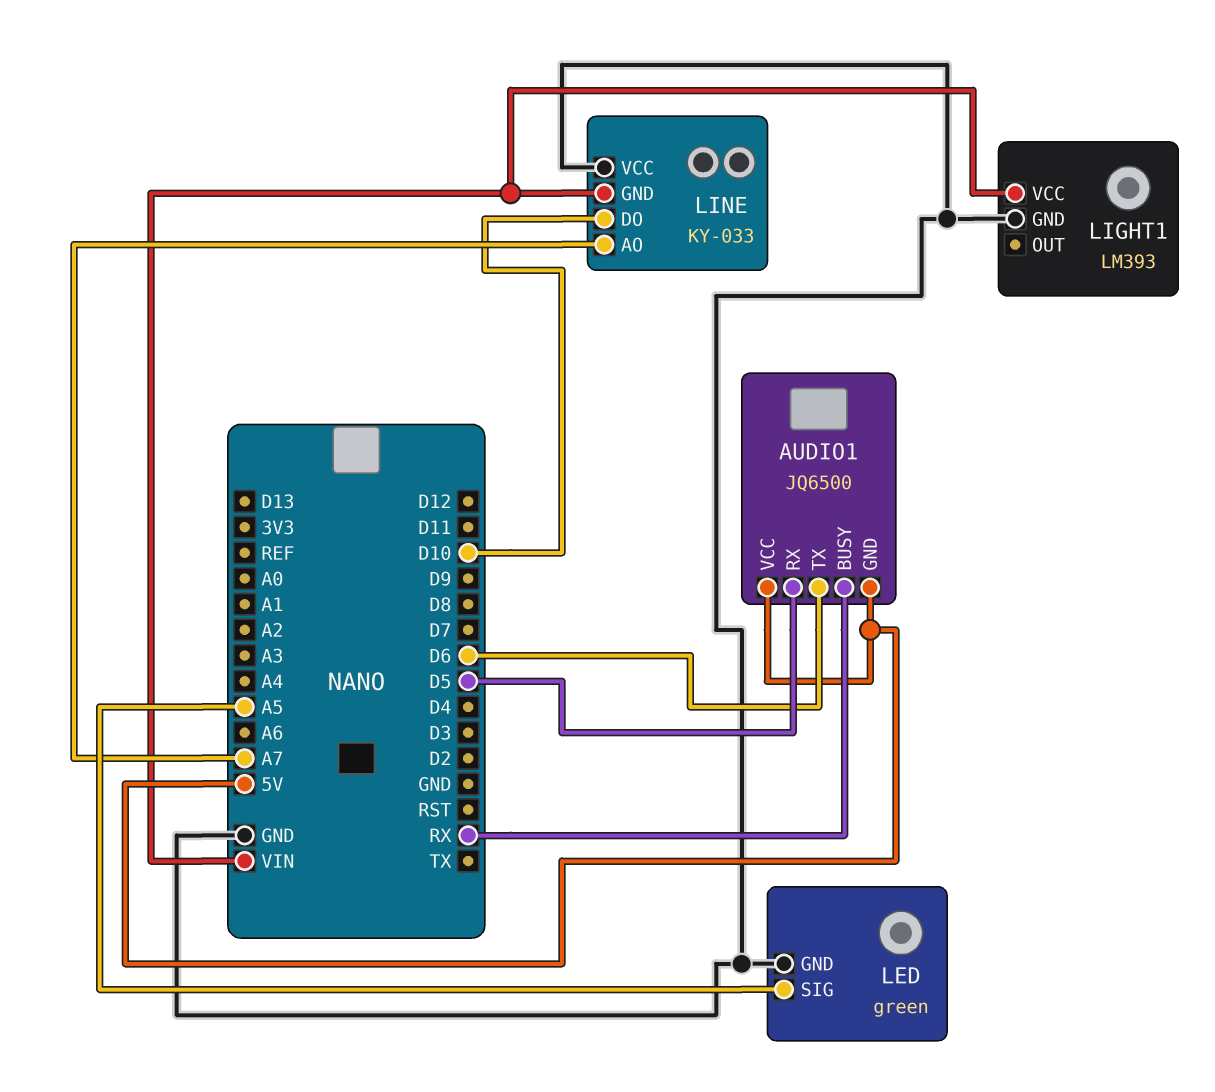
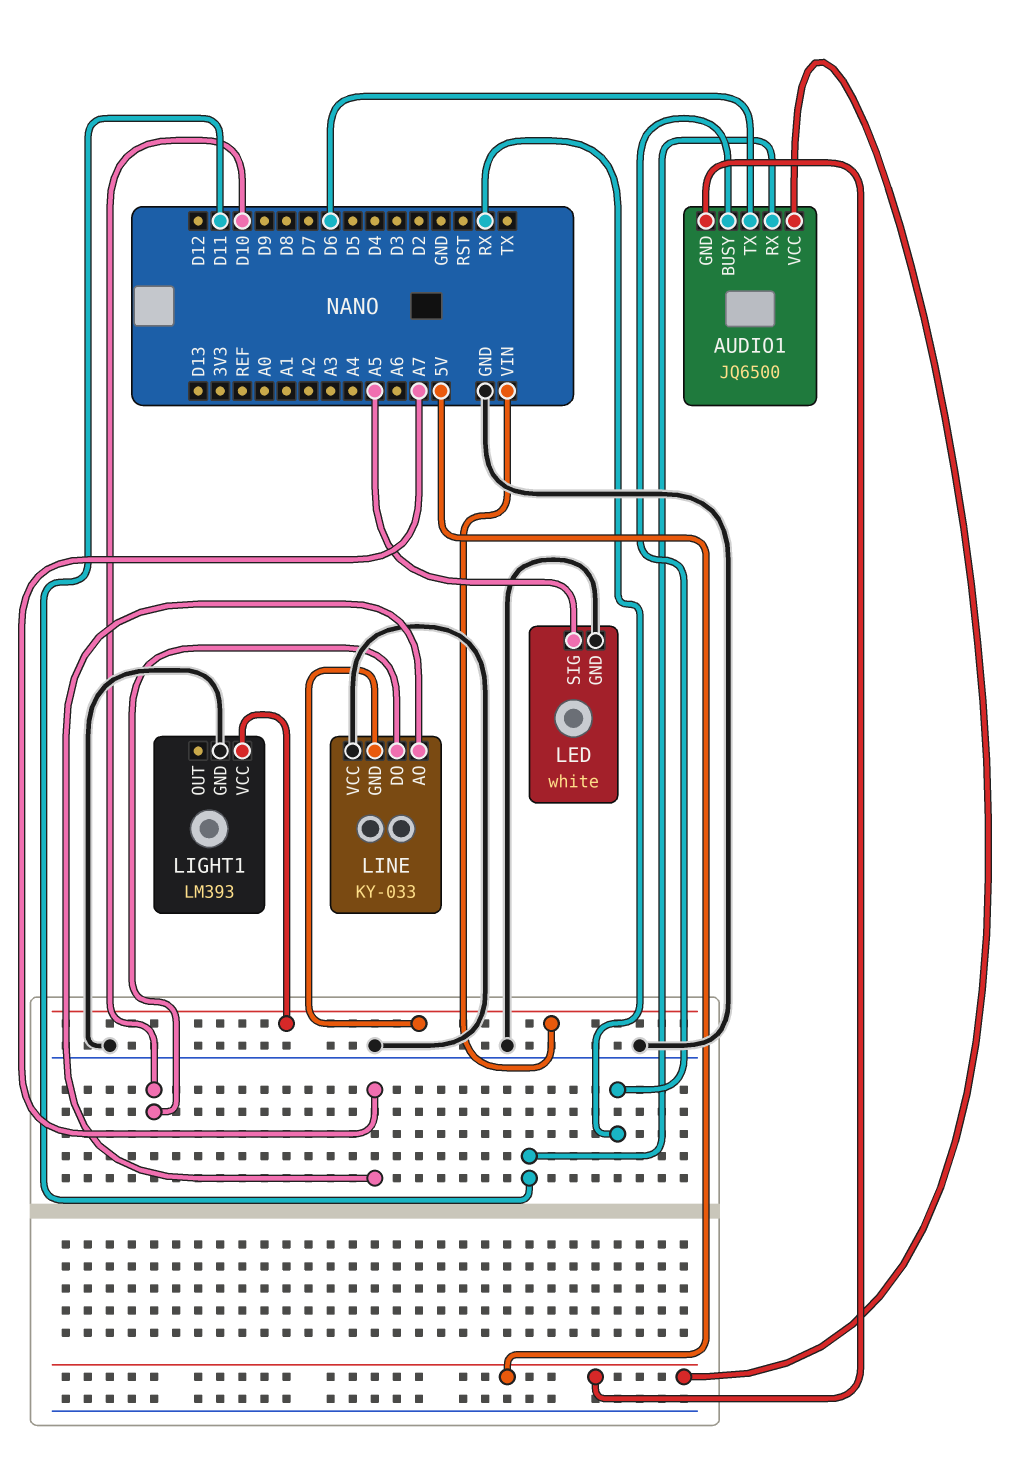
AUDIO1 pin RX: D5 -> D11
LED: green -> white

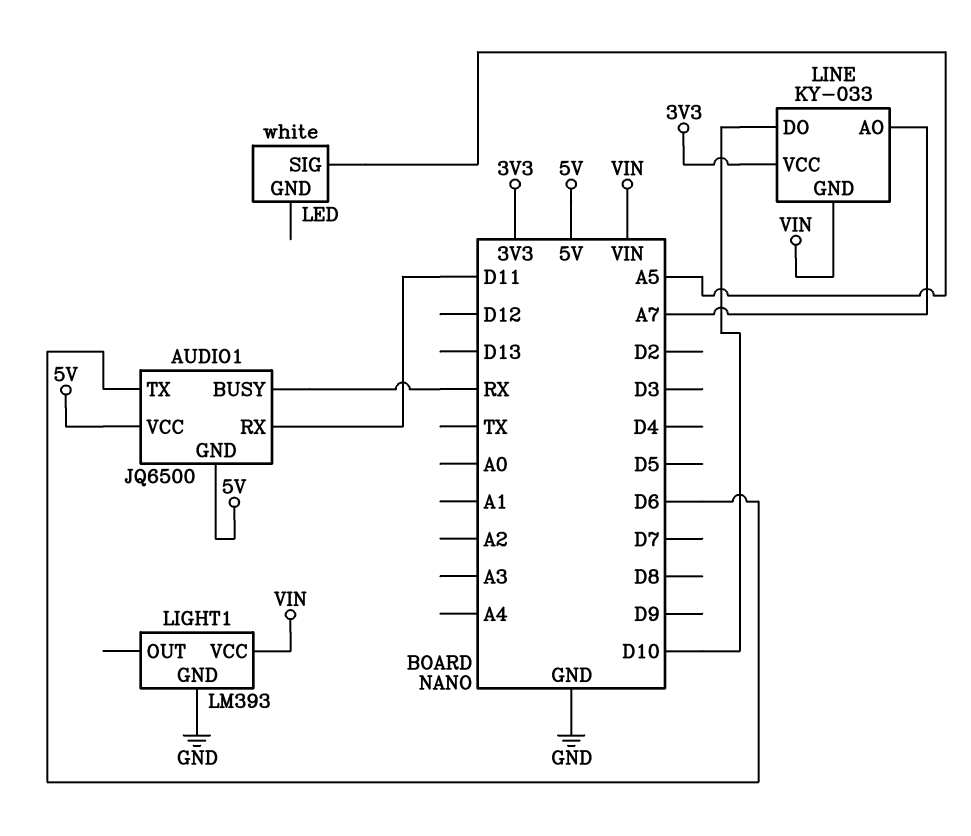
LED pin GND: GND -> none
LINE pin VCC: GND -> 3V3

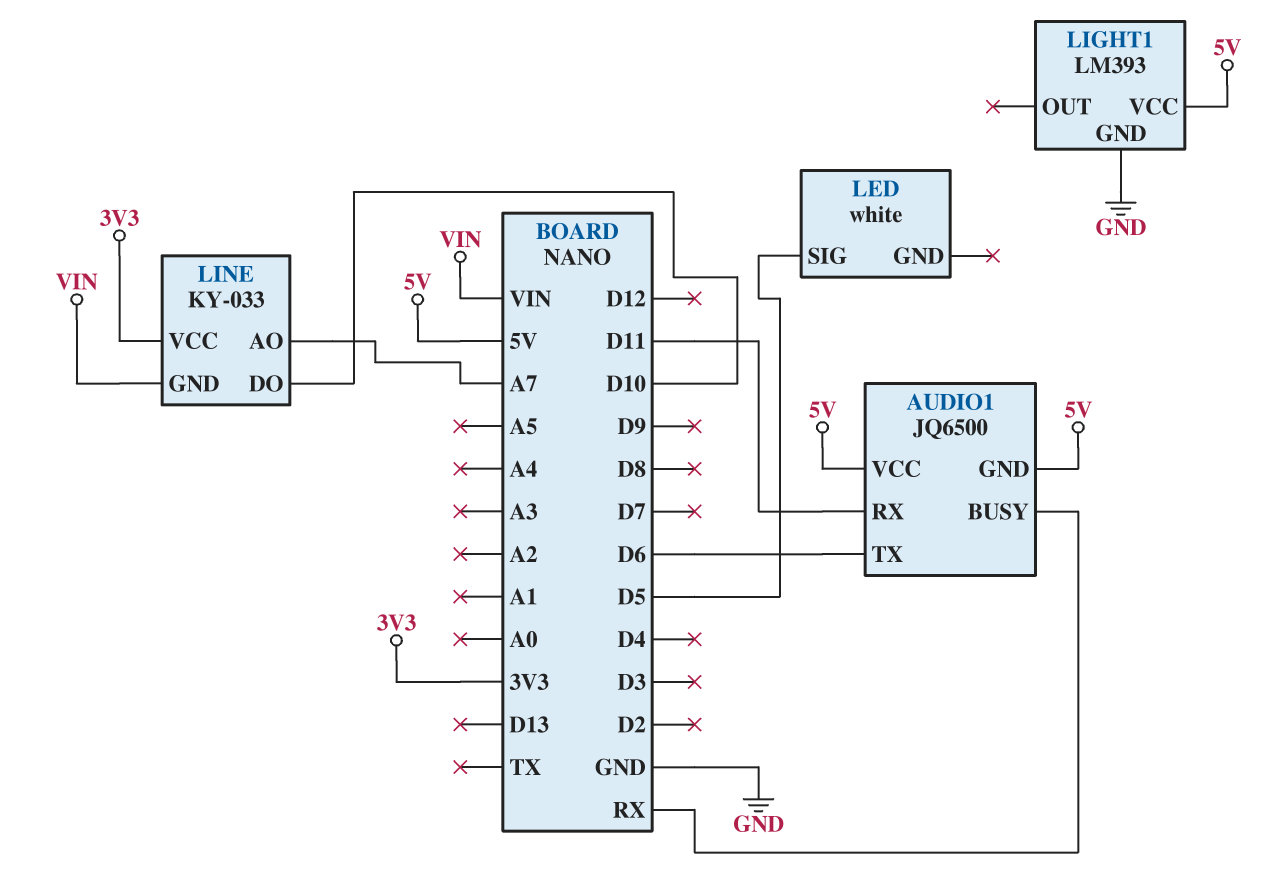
LED pin SIG: A5 -> D5
LIGHT1 pin VCC: VIN -> 5V

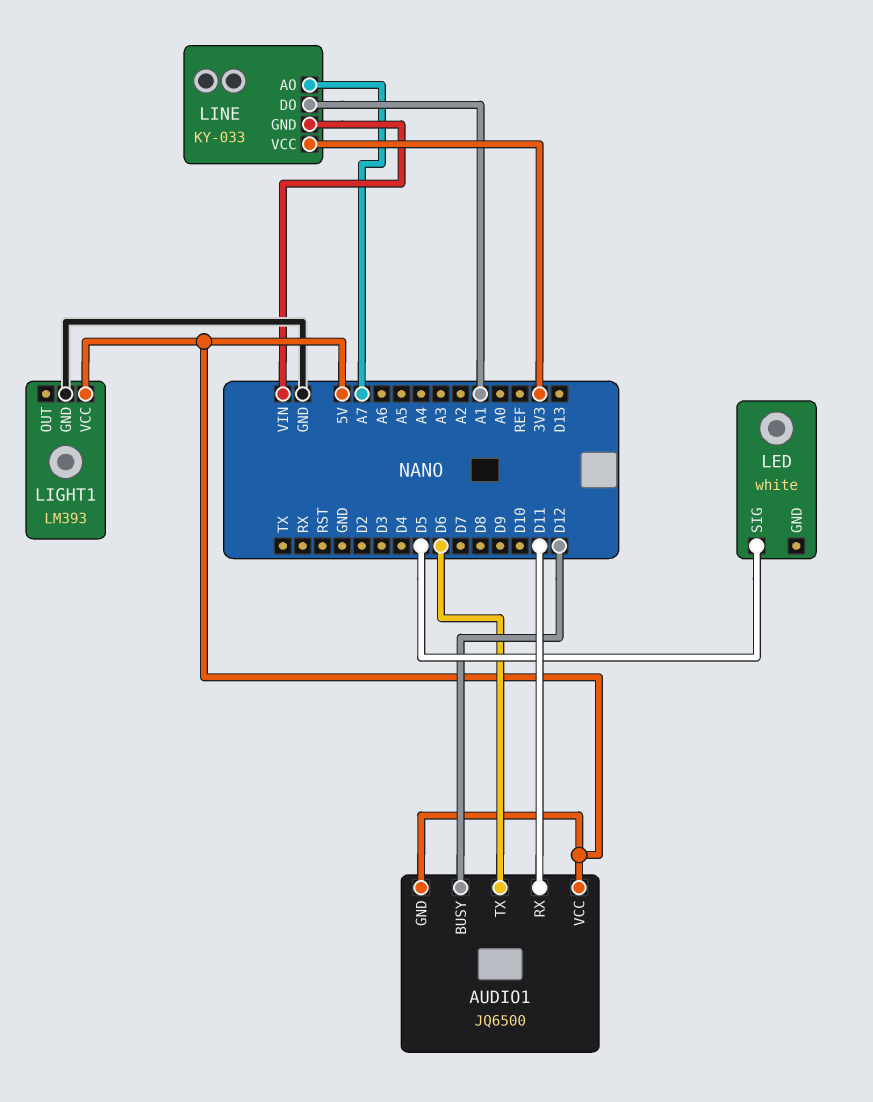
AUDIO1 pin BUSY: RX -> D12
LINE pin DO: D10 -> A1

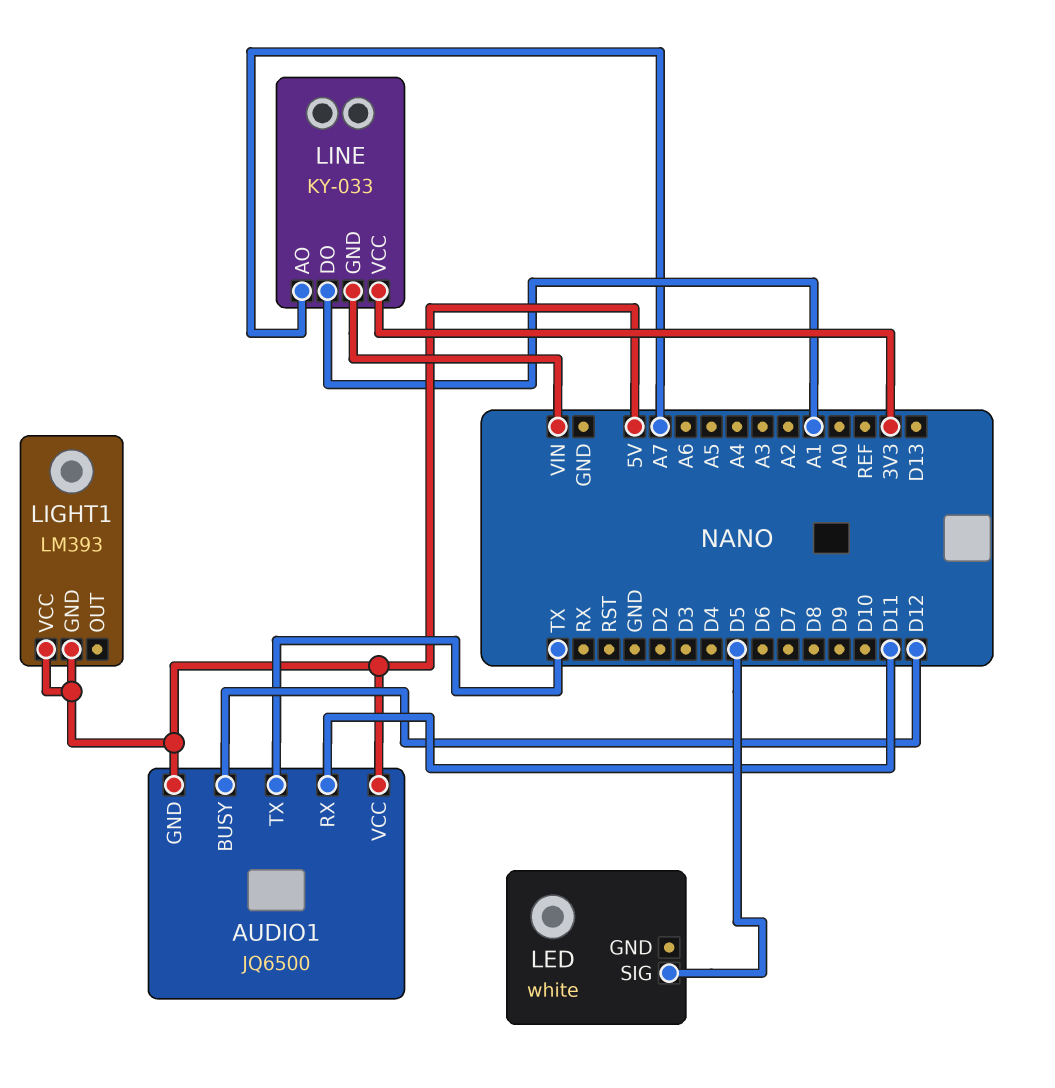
AUDIO1 pin TX: D6 -> TX
LIGHT1 pin GND: GND -> 5V

